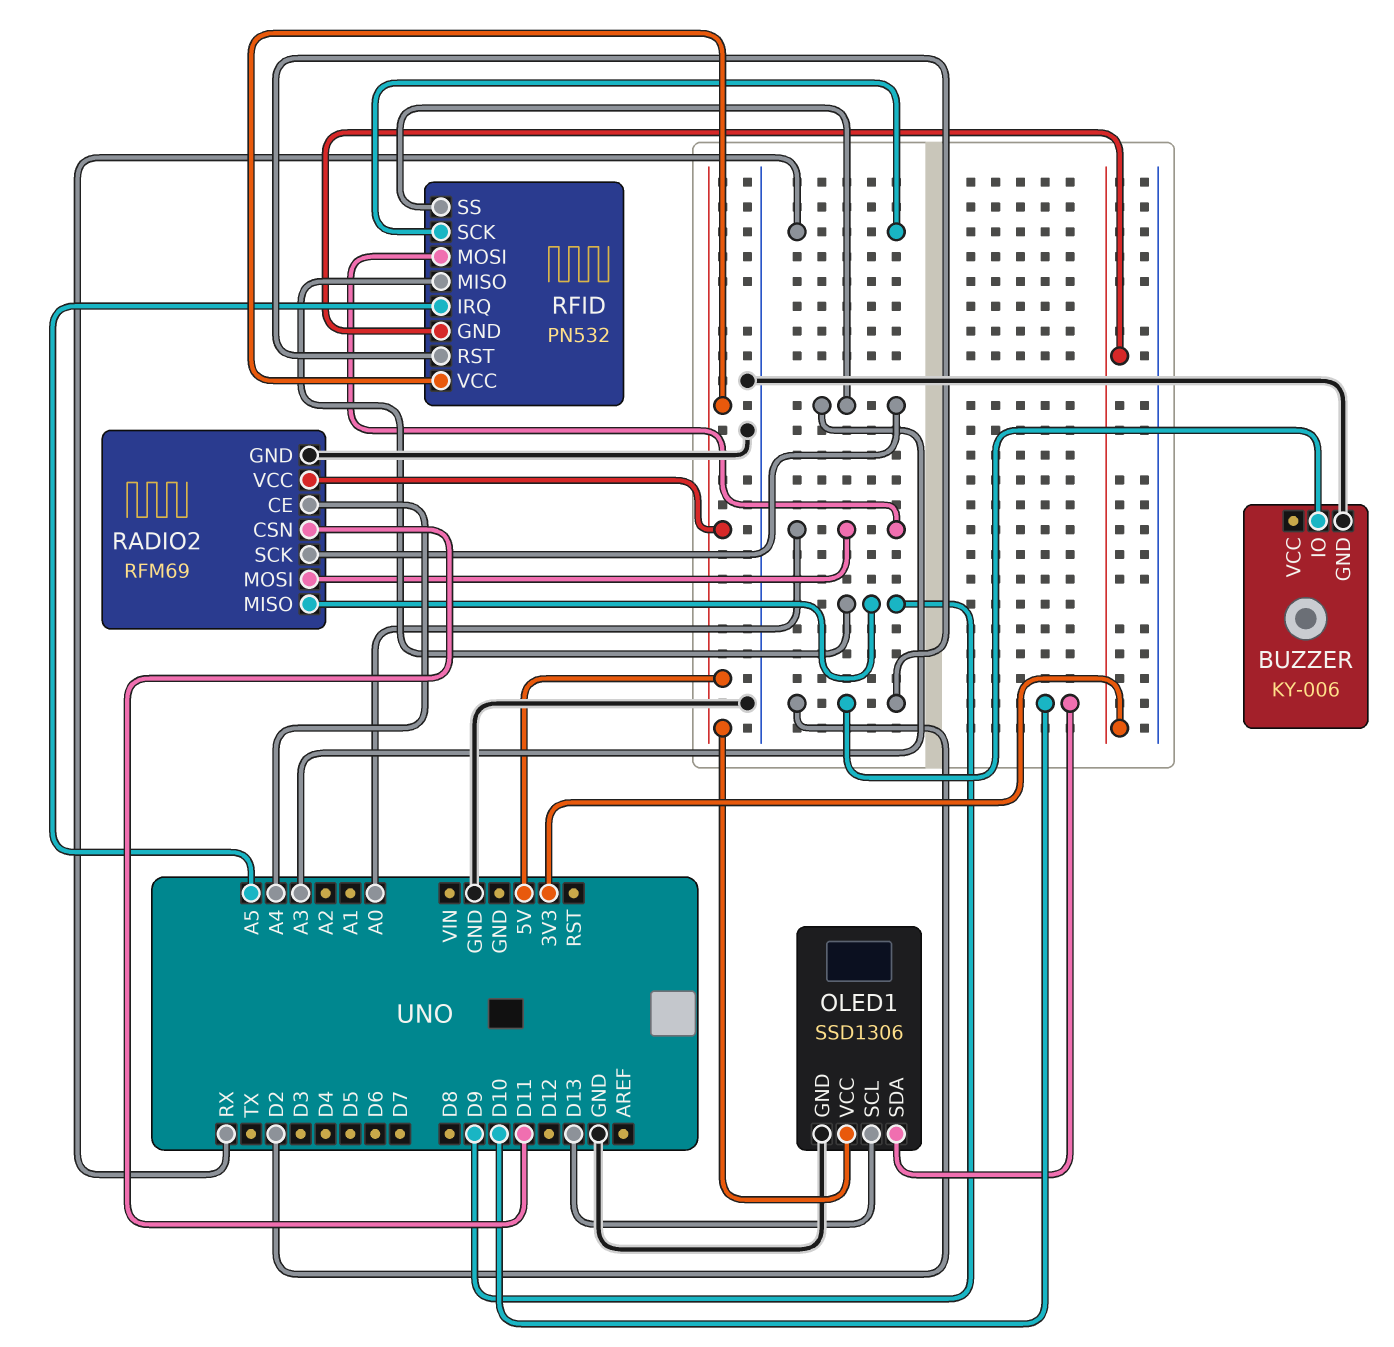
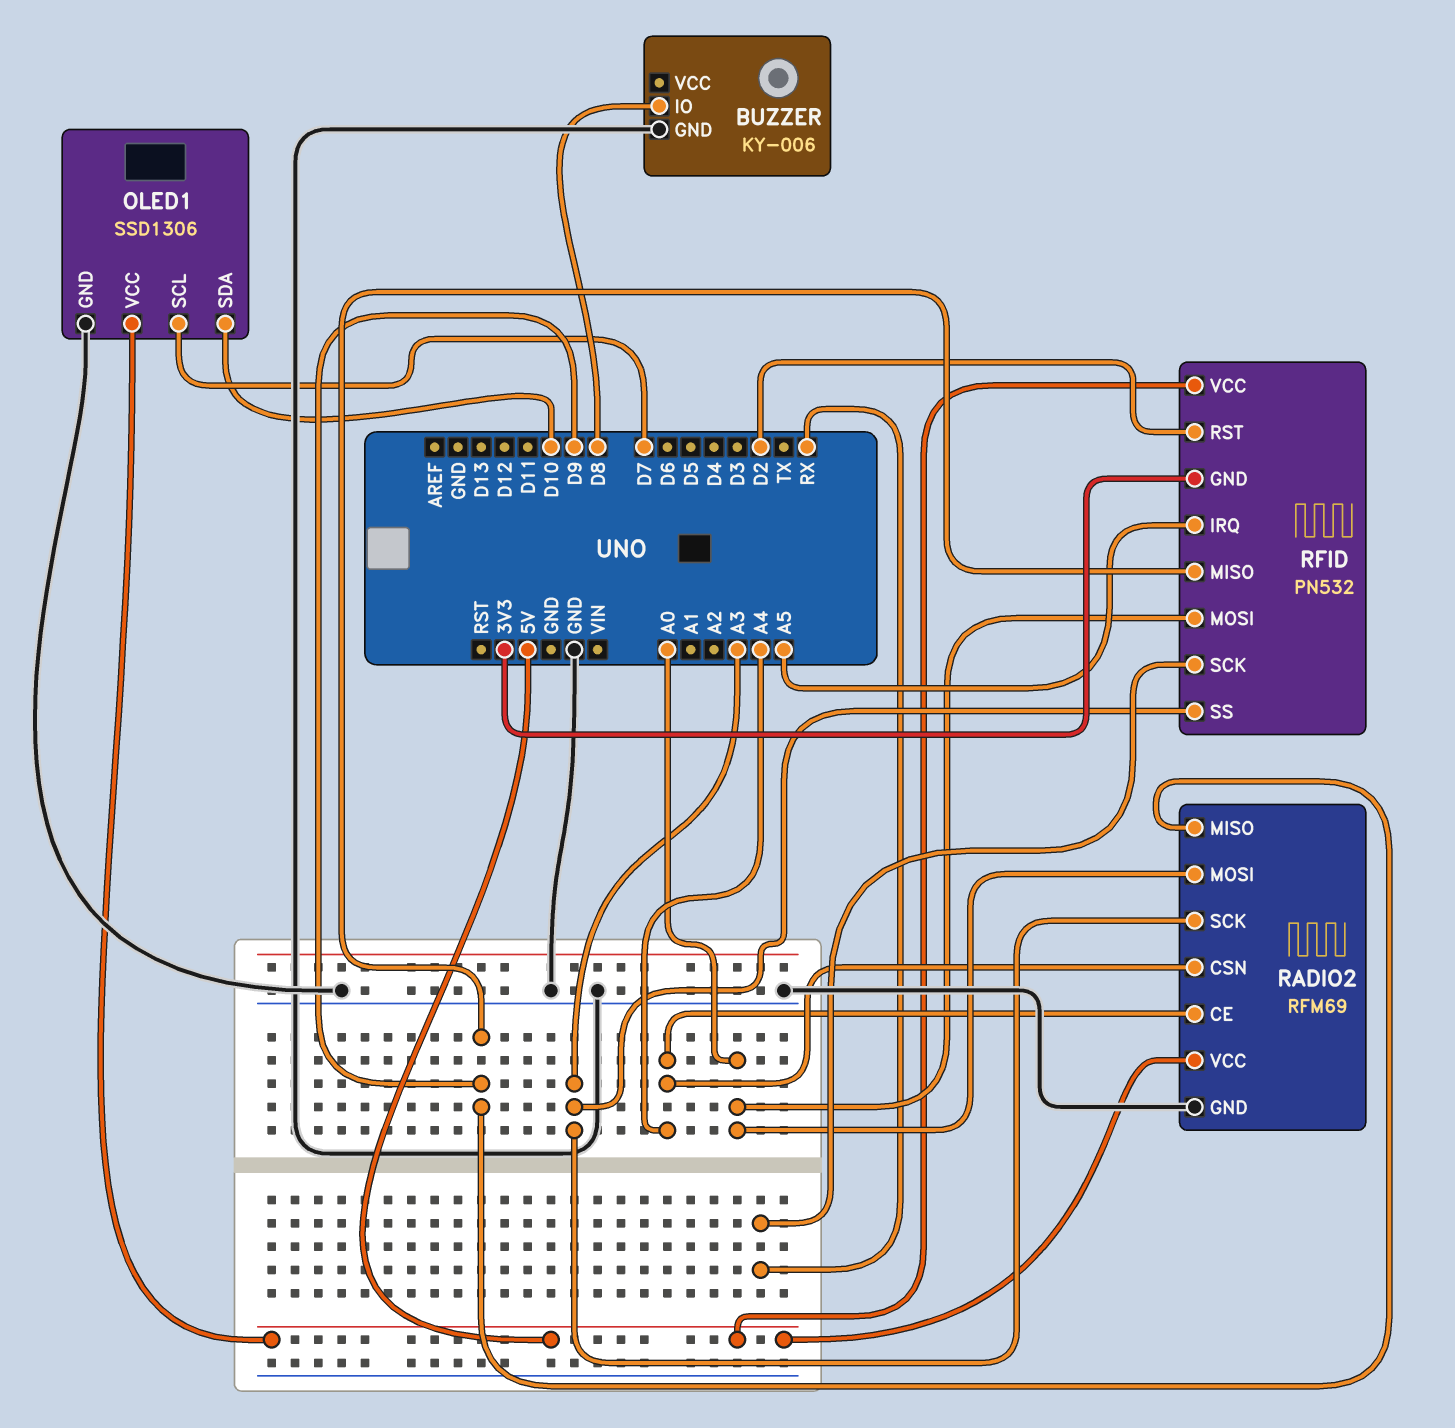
BUZZER pin IO: D2 -> D8
OLED1 pin SCL: D13 -> D7
RADIO2 pin CSN: D11 -> A4

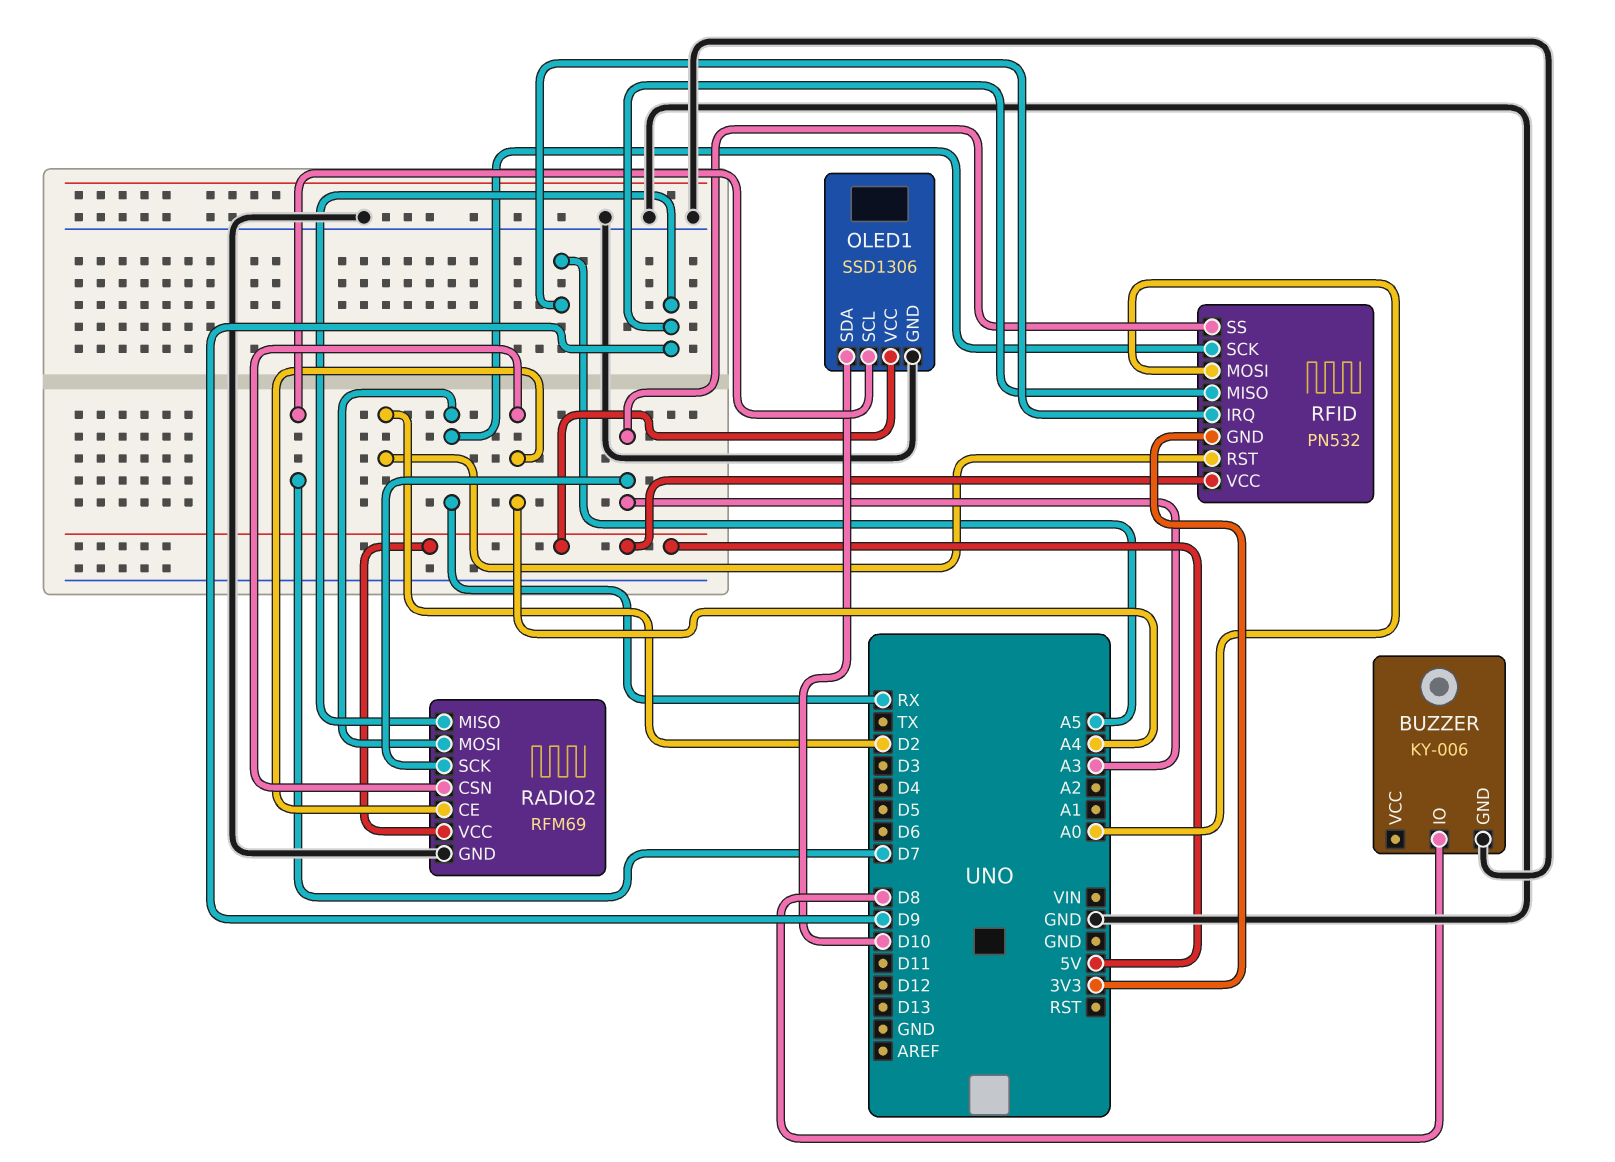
RADIO2 pin MOSI: A0 -> RX

